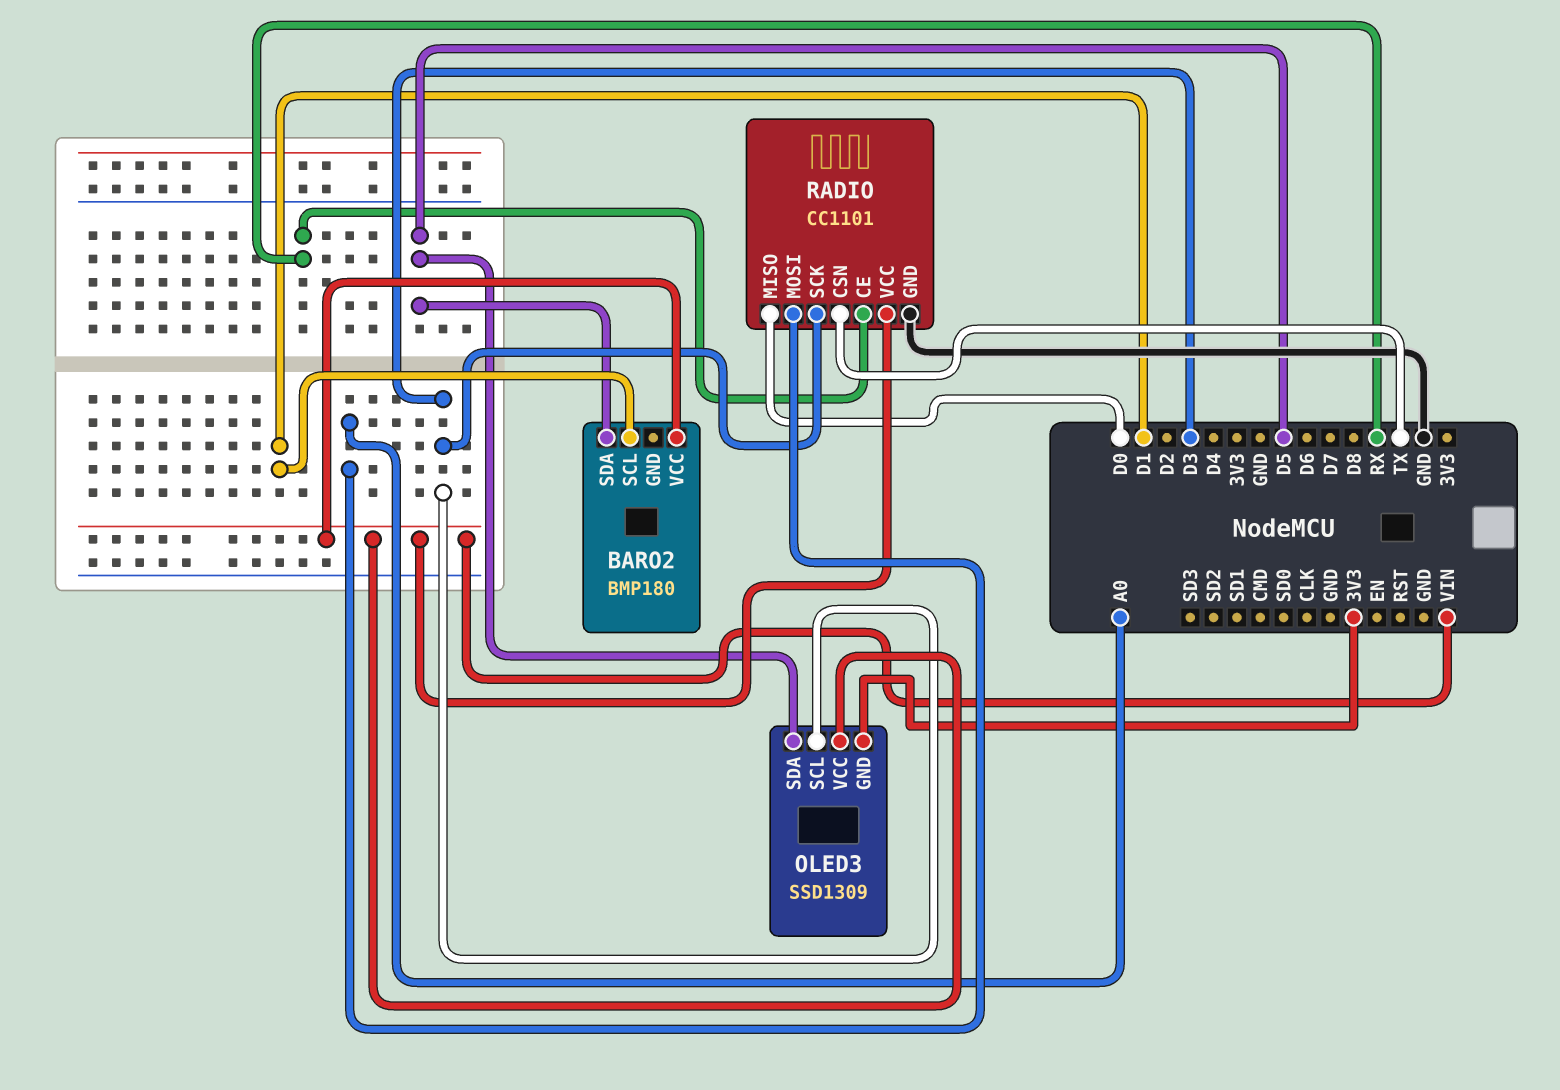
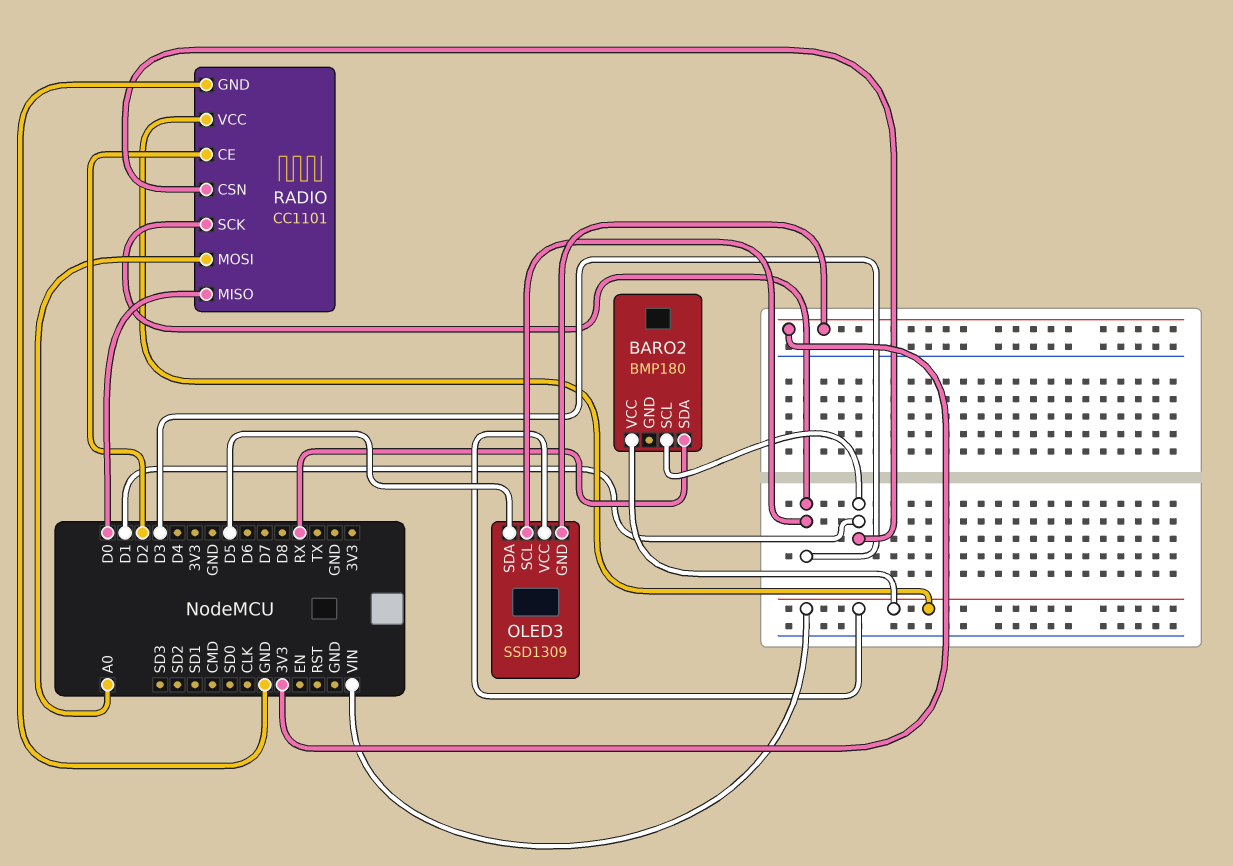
BARO2 pin SDA: D5 -> RX
RADIO pin CE: RX -> D2
RADIO pin CSN: TX -> D1

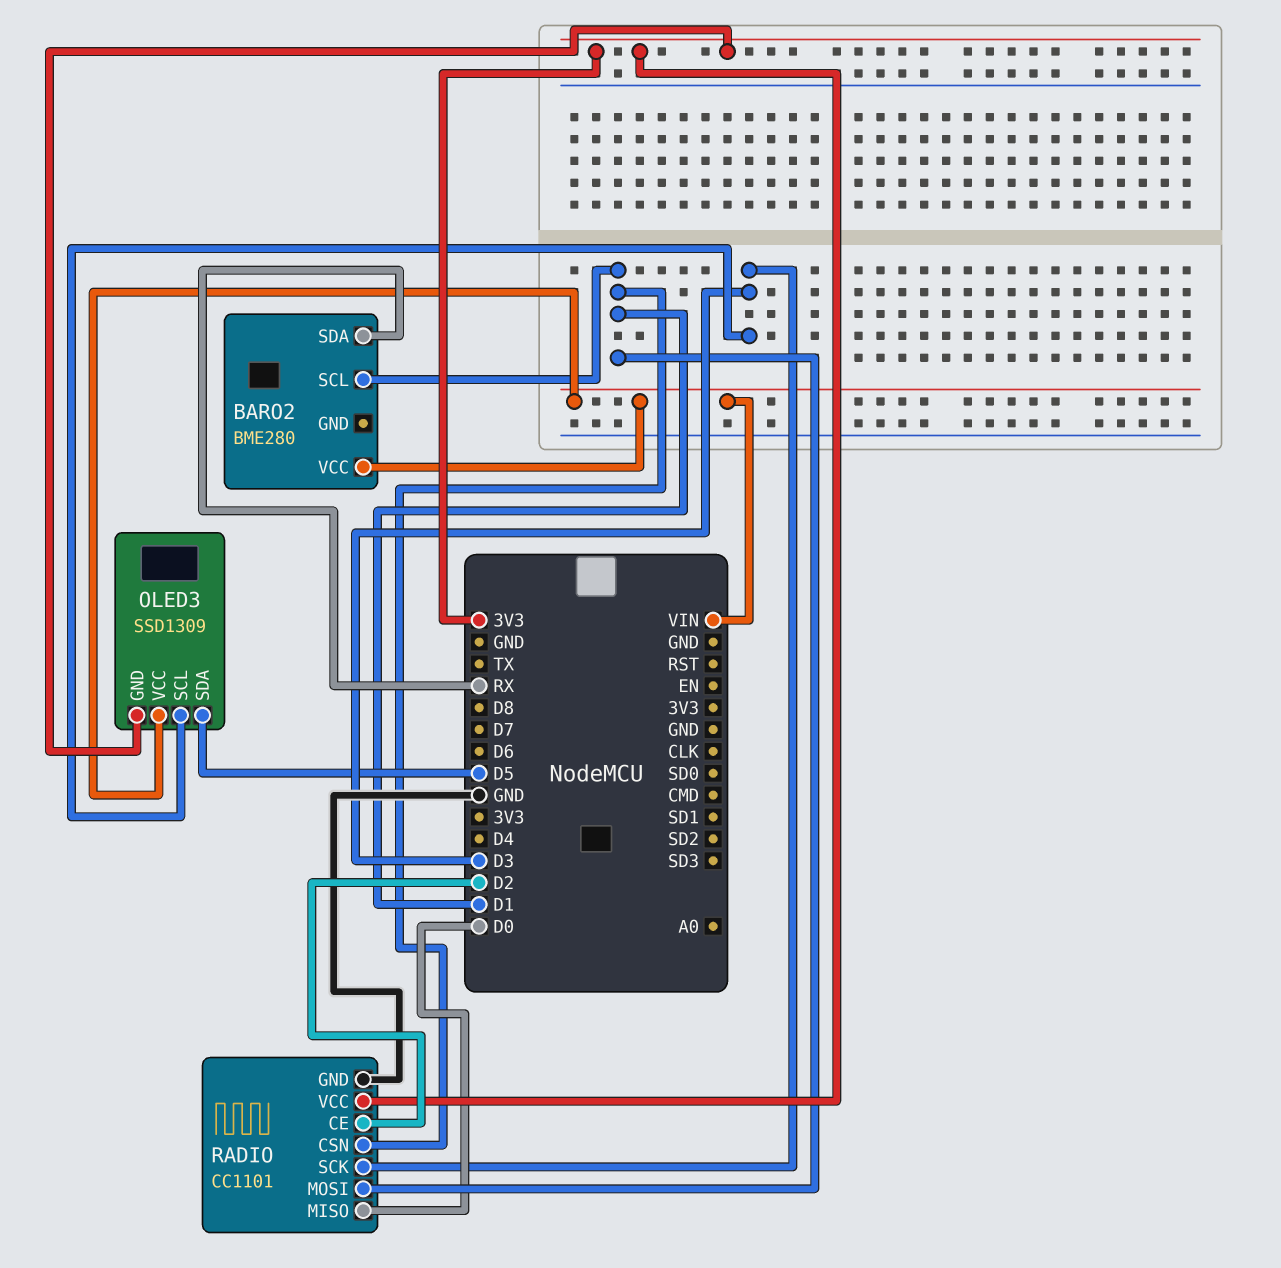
BARO2: BMP180 -> BME280
RADIO pin MOSI: A0 -> D1
RADIO pin VCC: VIN -> 3V3

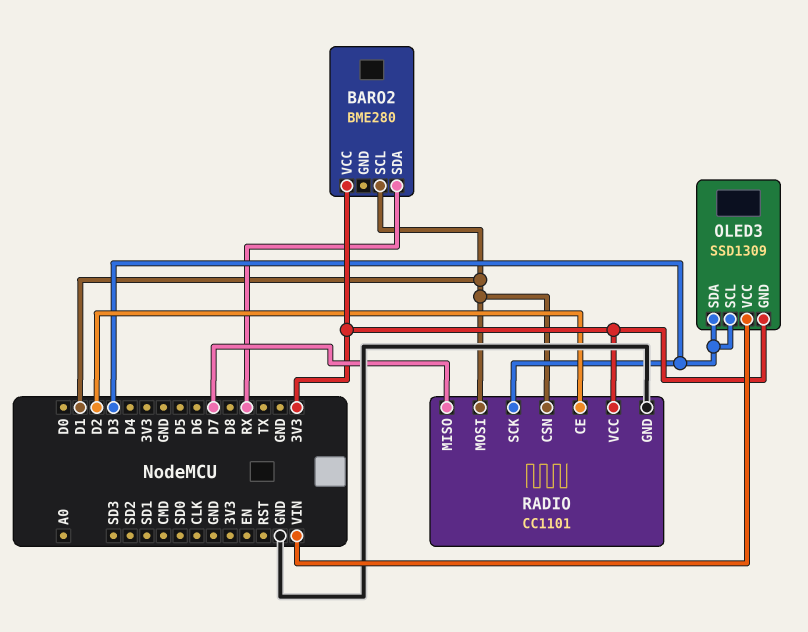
BARO2 pin VCC: VIN -> 3V3
OLED3 pin SDA: D5 -> D3
RADIO pin MISO: D0 -> D7

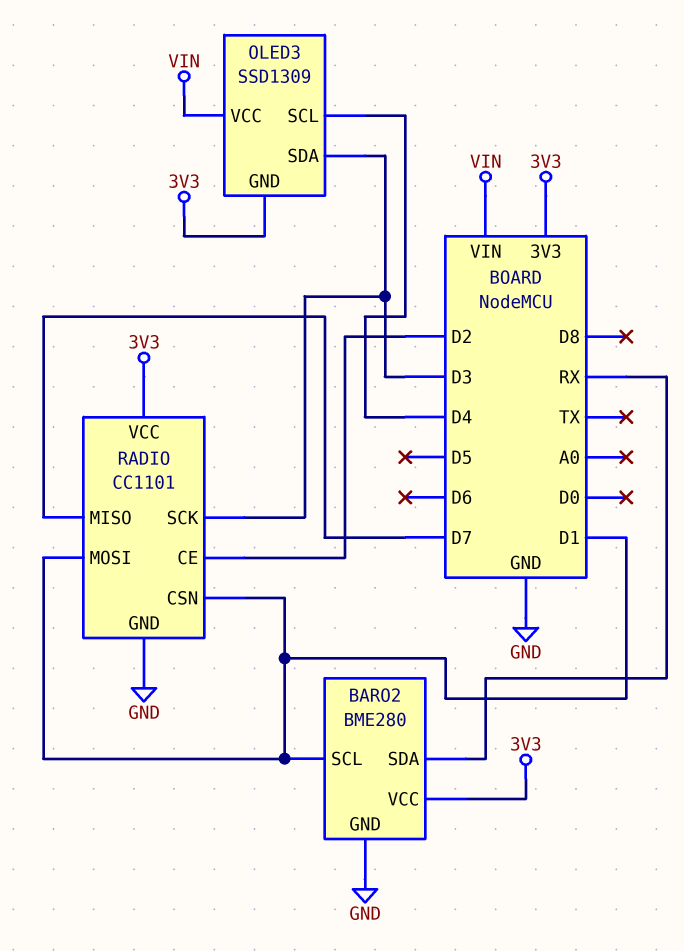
BARO2 pin GND: none -> GND
OLED3 pin SCL: D3 -> D4

